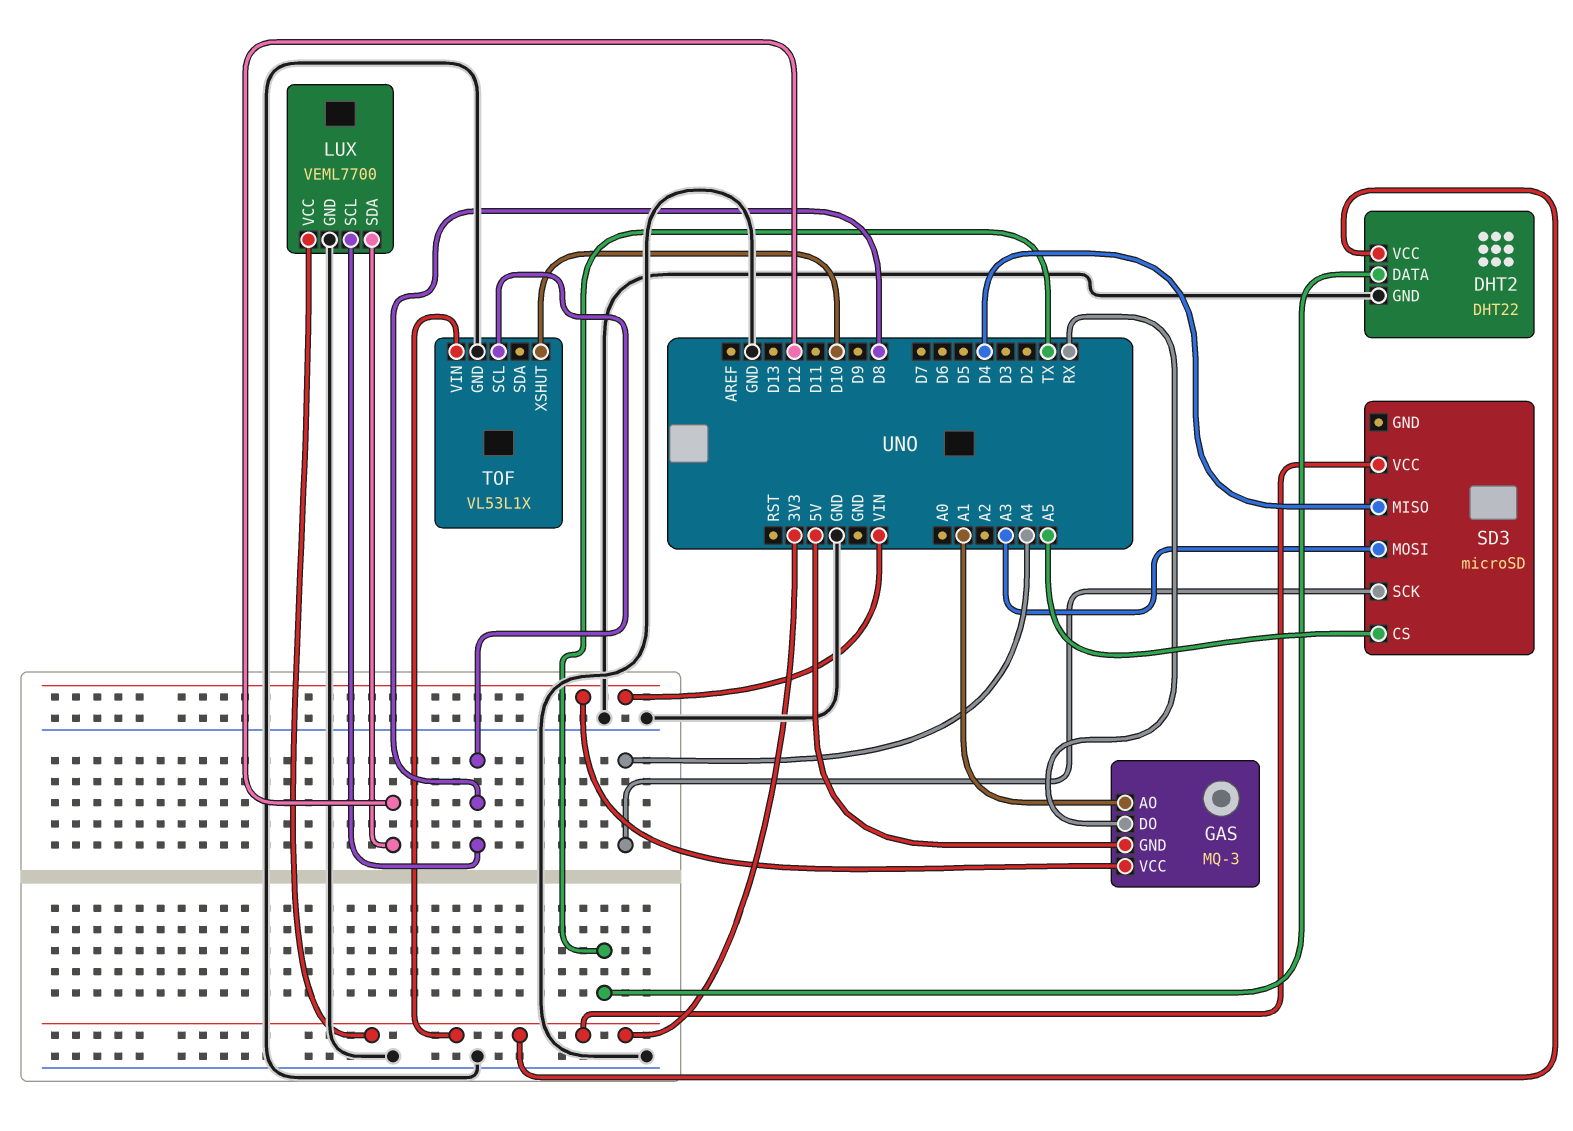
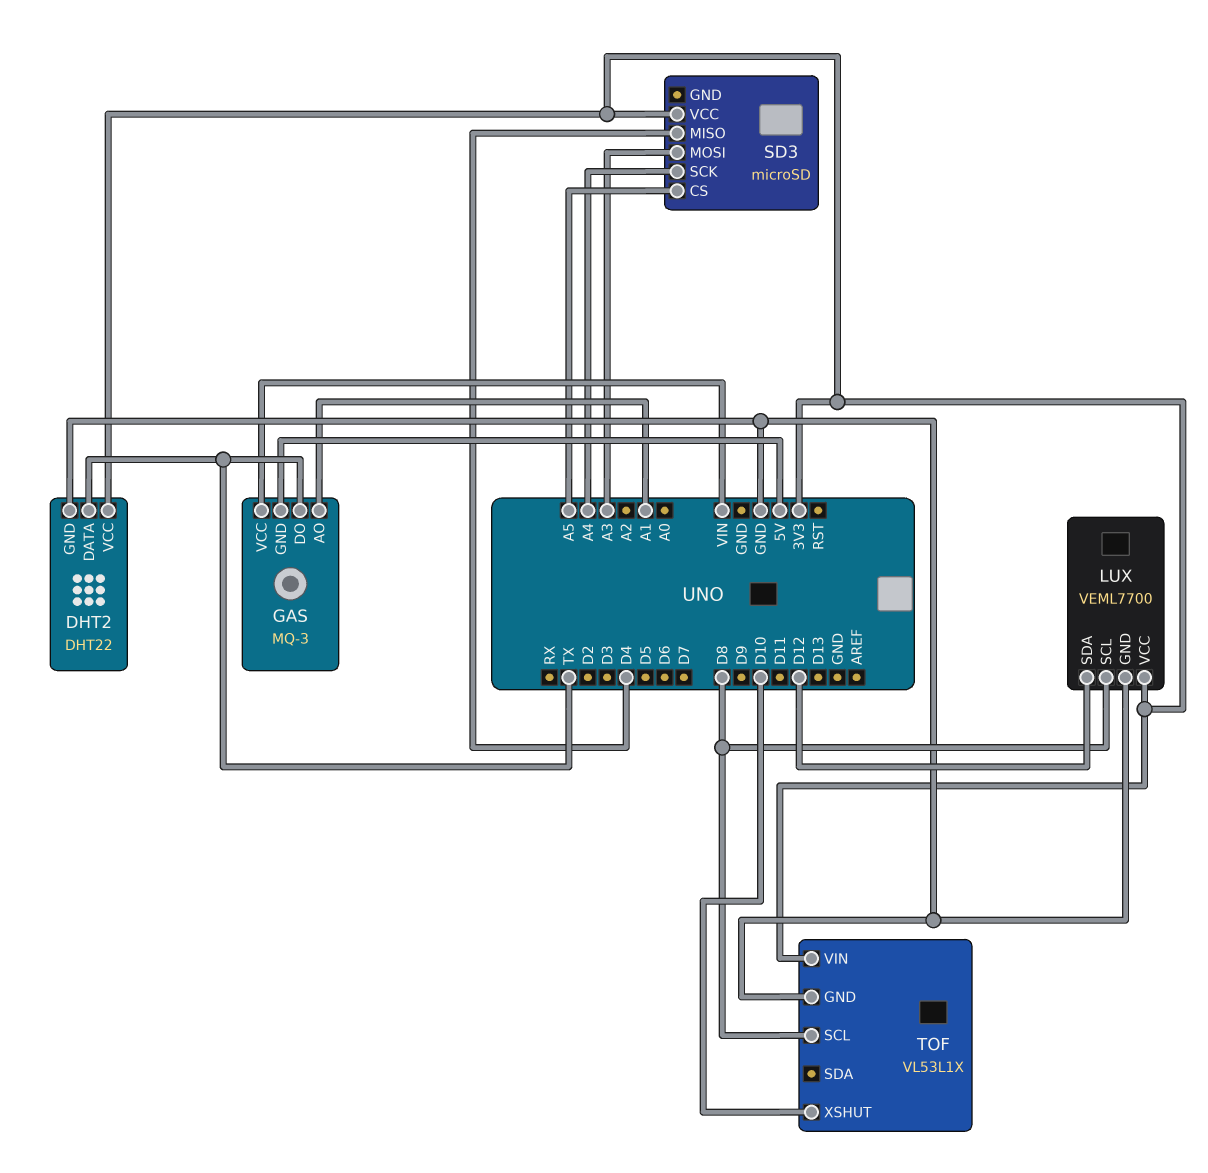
GAS pin DO: RX -> TX

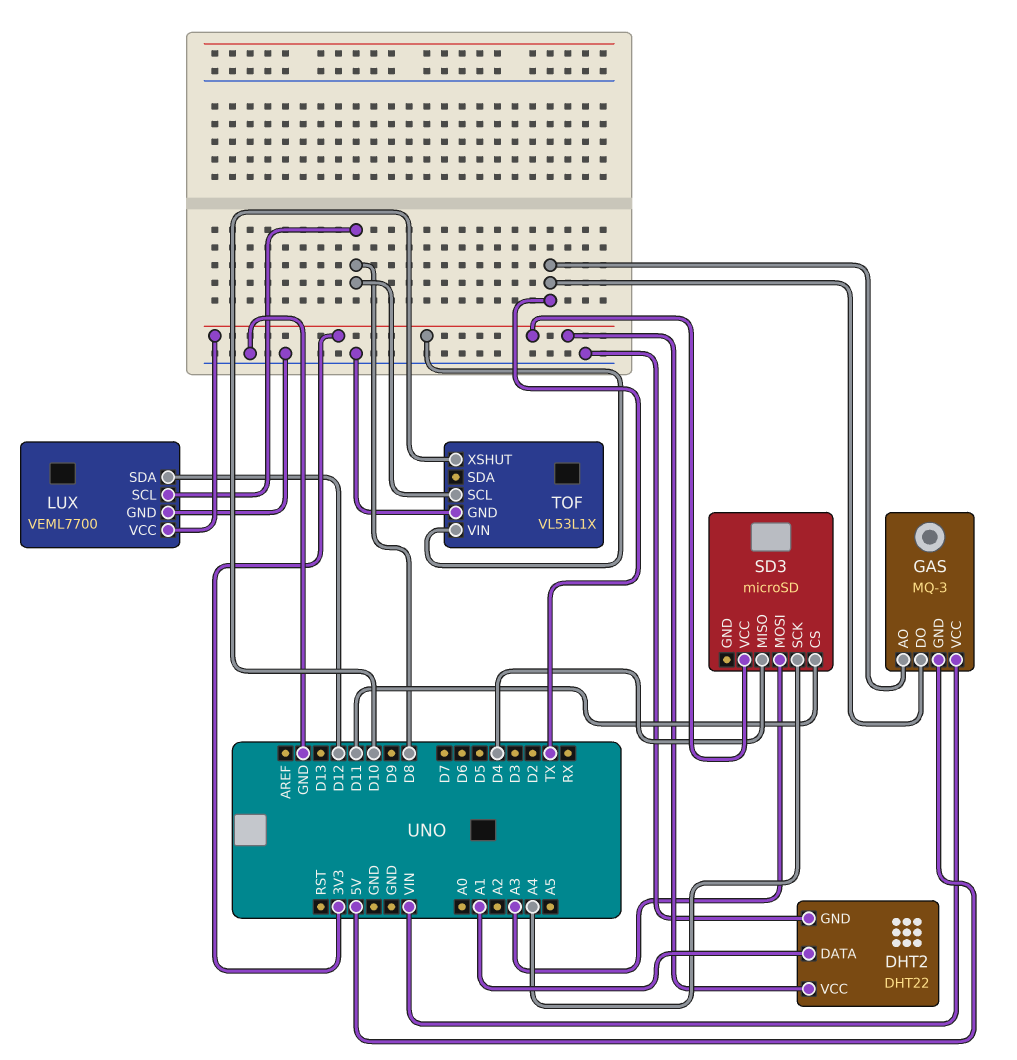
DHT2 pin DATA: TX -> A1
GAS pin AO: A1 -> TX
SD3 pin CS: A5 -> D11

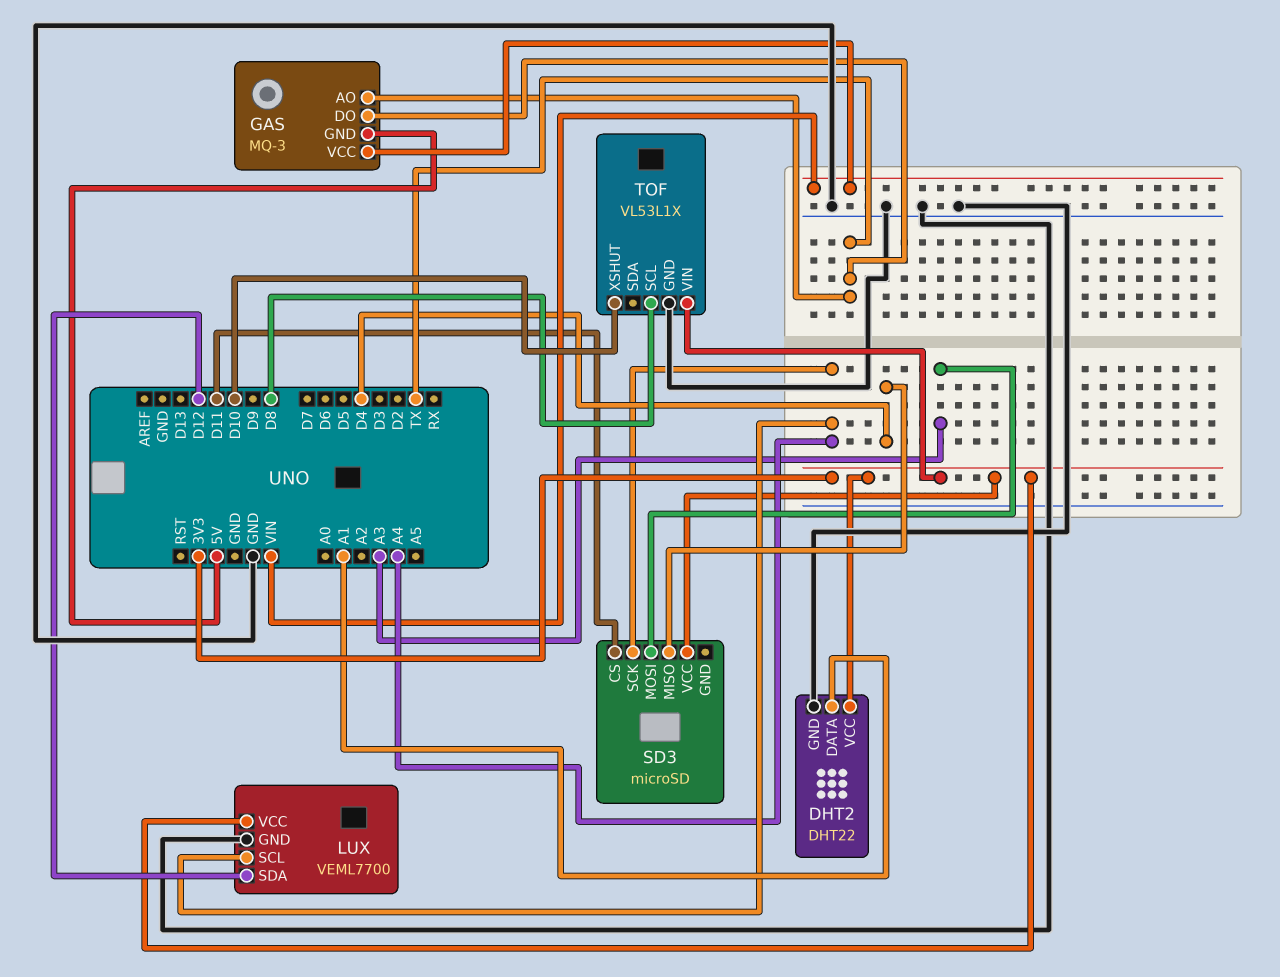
LUX pin SCL: D8 -> A4

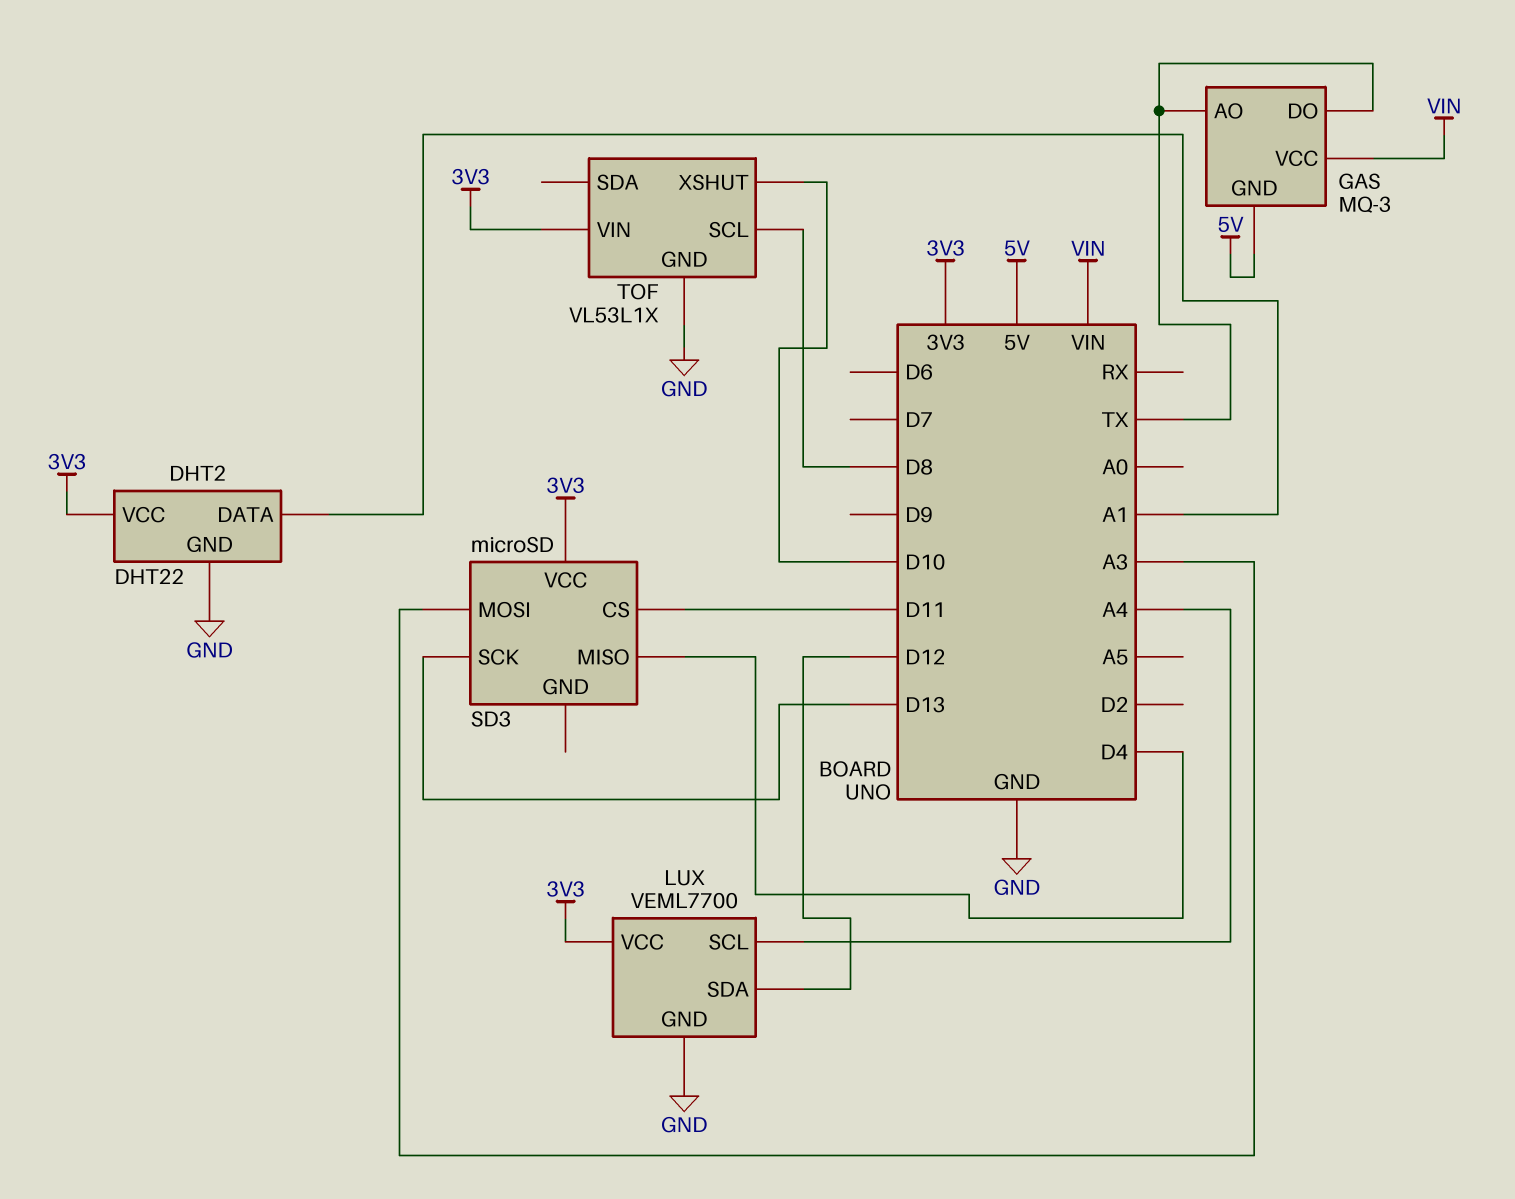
SD3 pin SCK: A4 -> D13

